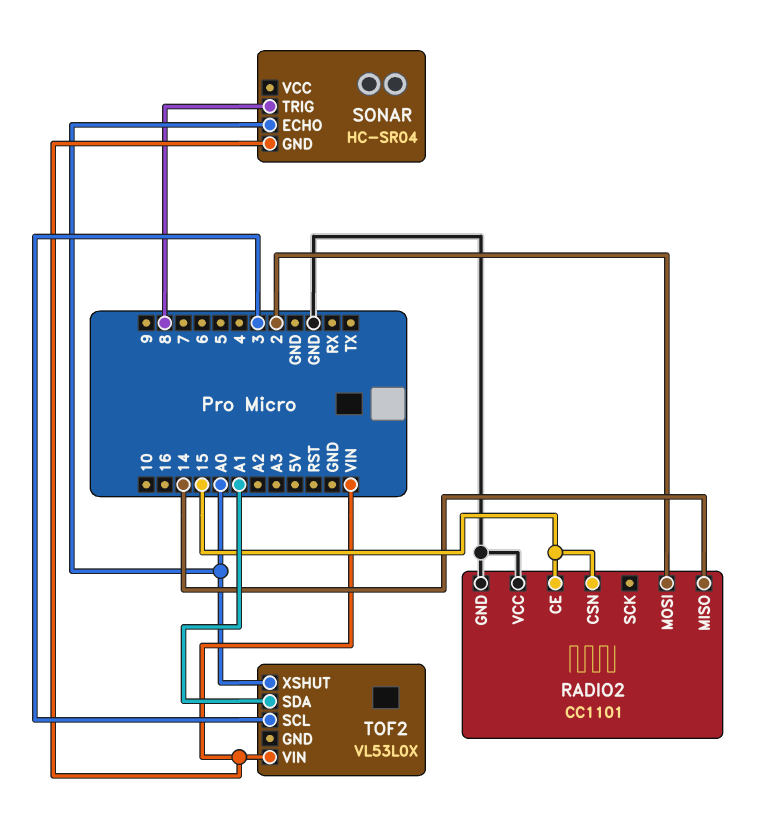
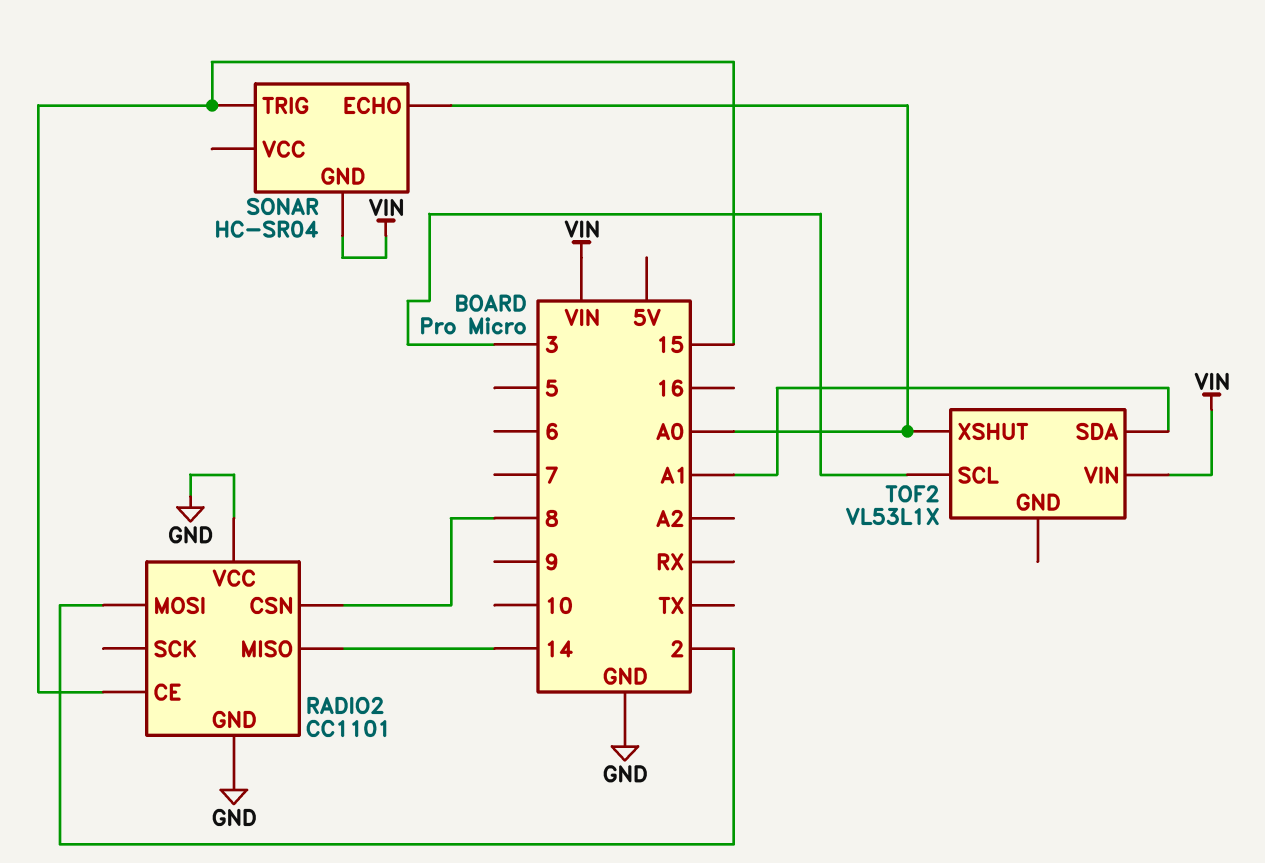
RADIO2 pin CSN: 15 -> 8
SONAR pin TRIG: 8 -> 15
TOF2: VL53L0X -> VL53L1X

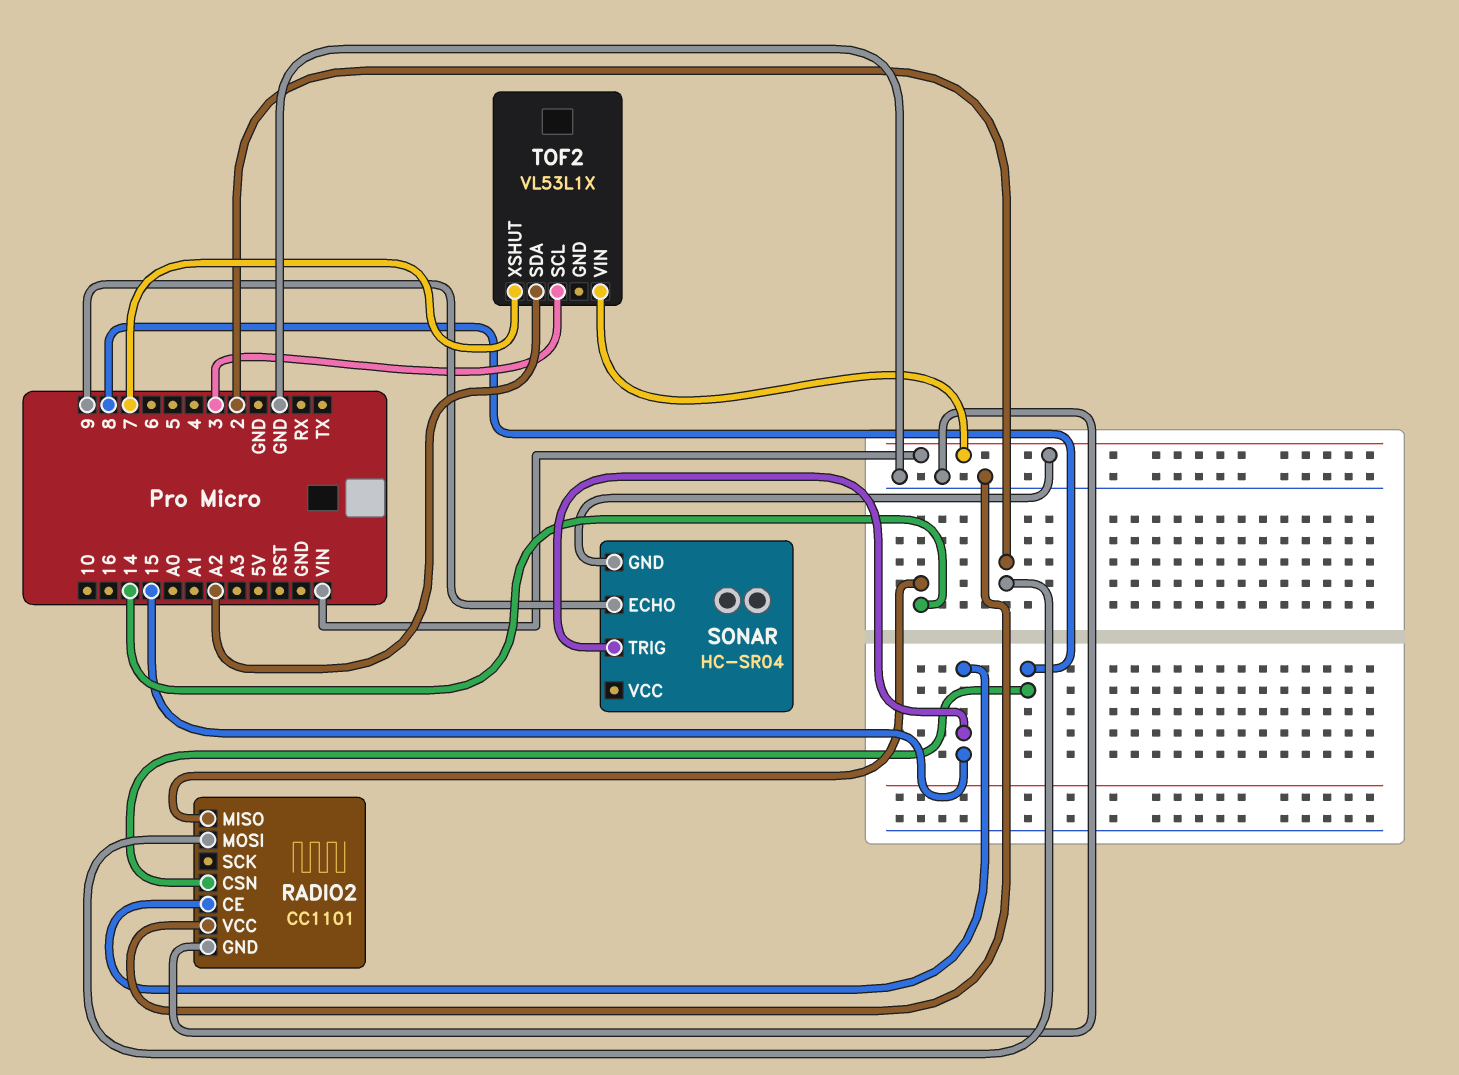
SONAR pin ECHO: A0 -> 9
TOF2 pin SDA: A1 -> A2
TOF2 pin XSHUT: A0 -> 7

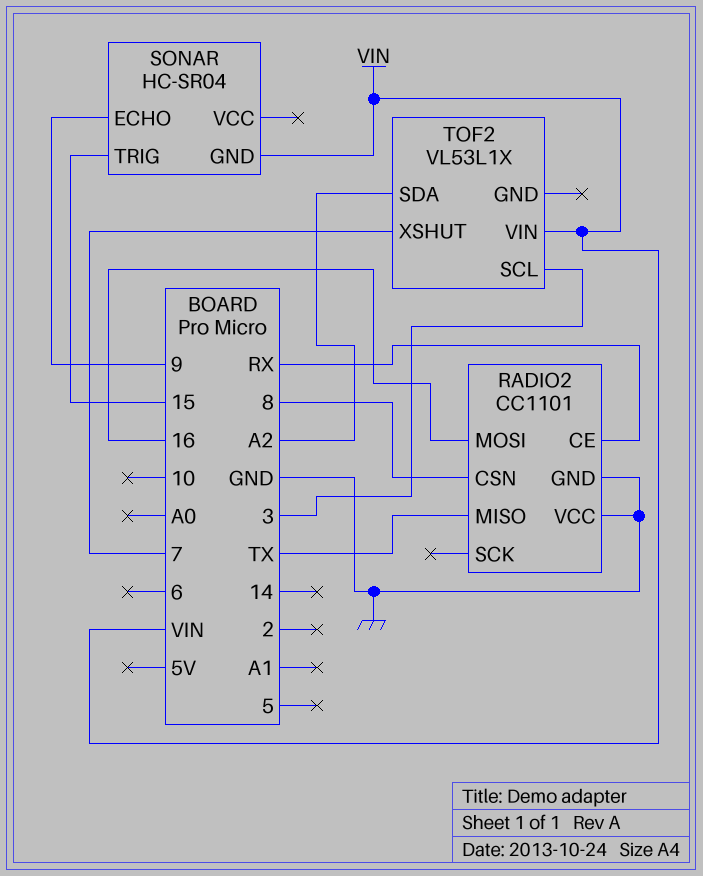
RADIO2 pin CE: 15 -> RX
RADIO2 pin MISO: 14 -> TX
RADIO2 pin MOSI: 2 -> 16

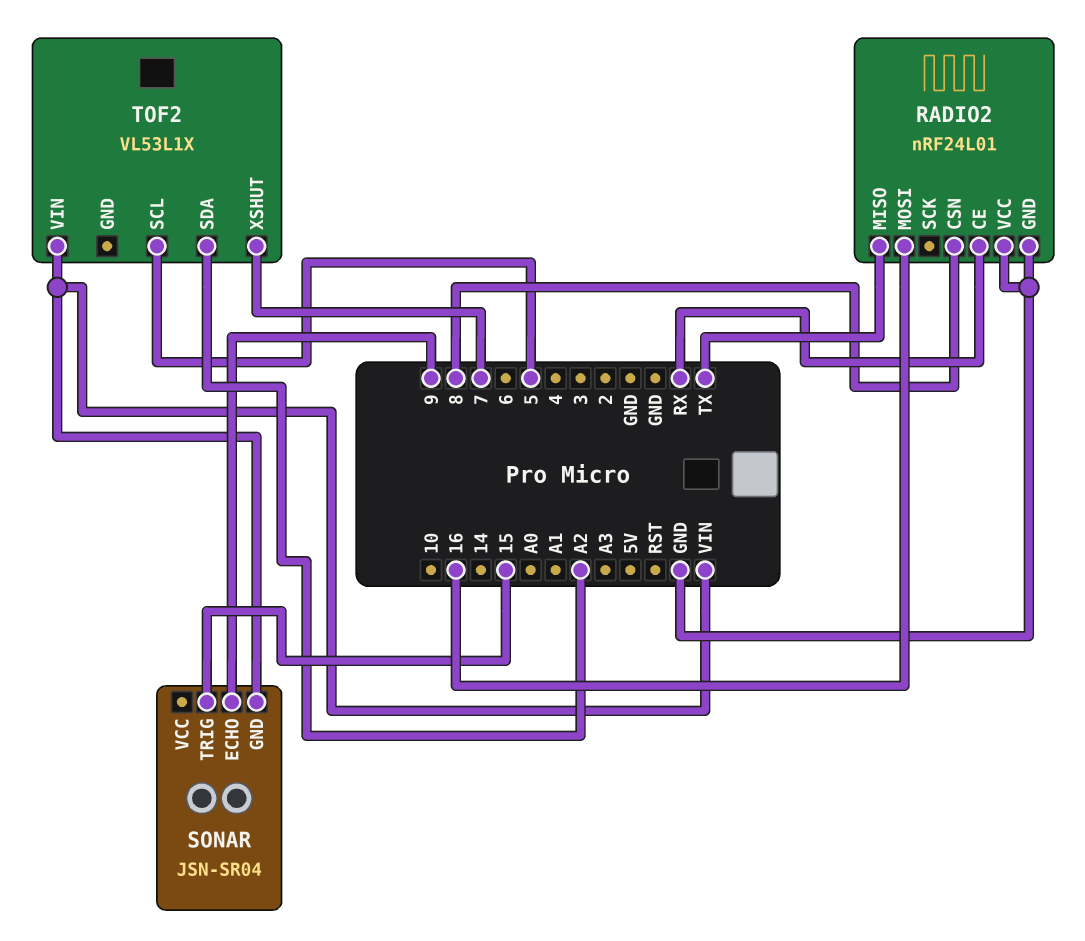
RADIO2: CC1101 -> nRF24L01
SONAR: HC-SR04 -> JSN-SR04
TOF2 pin SCL: 3 -> 5

